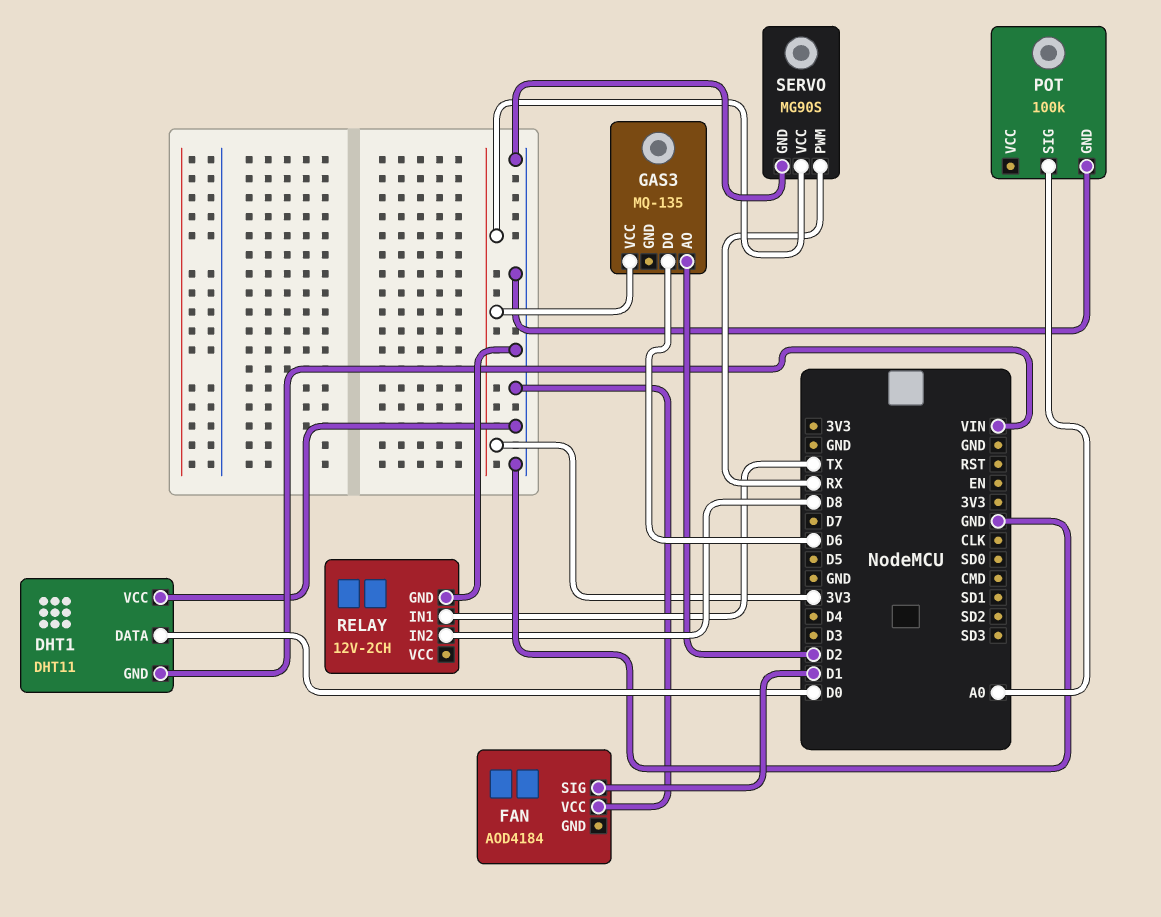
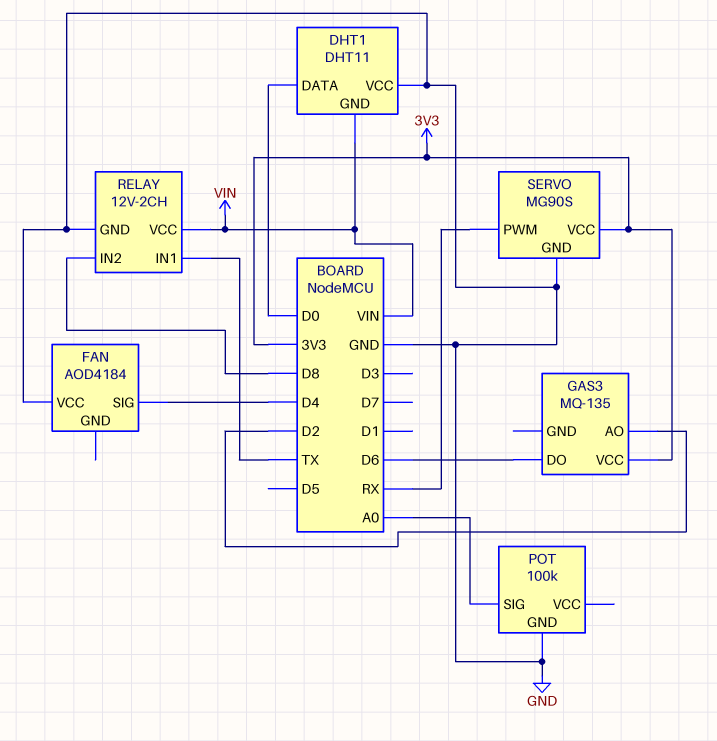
FAN pin SIG: D1 -> D4
RELAY pin VCC: none -> VIN

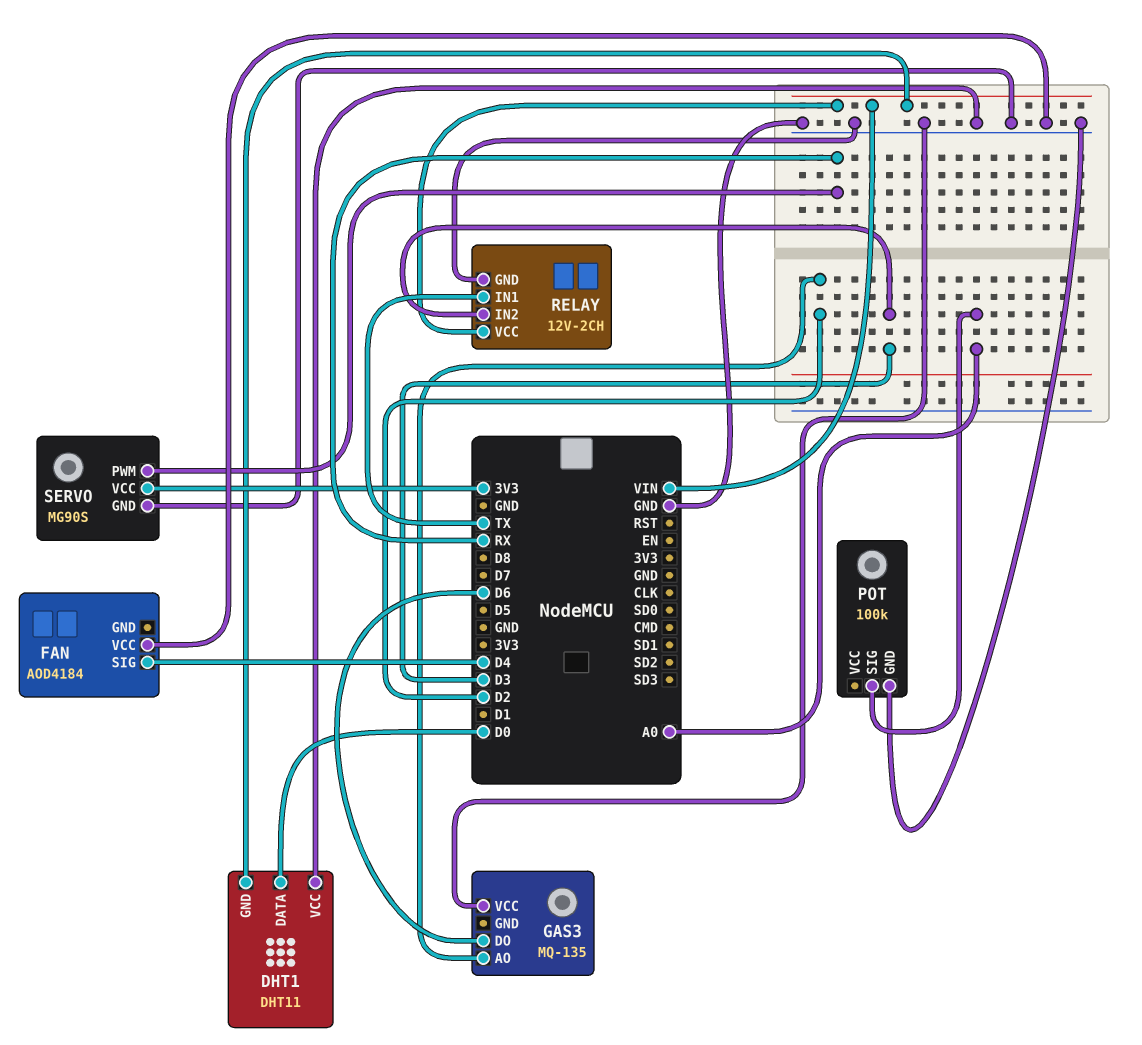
GAS3 pin VCC: 3V3 -> GND
RELAY pin IN2: D8 -> D3

